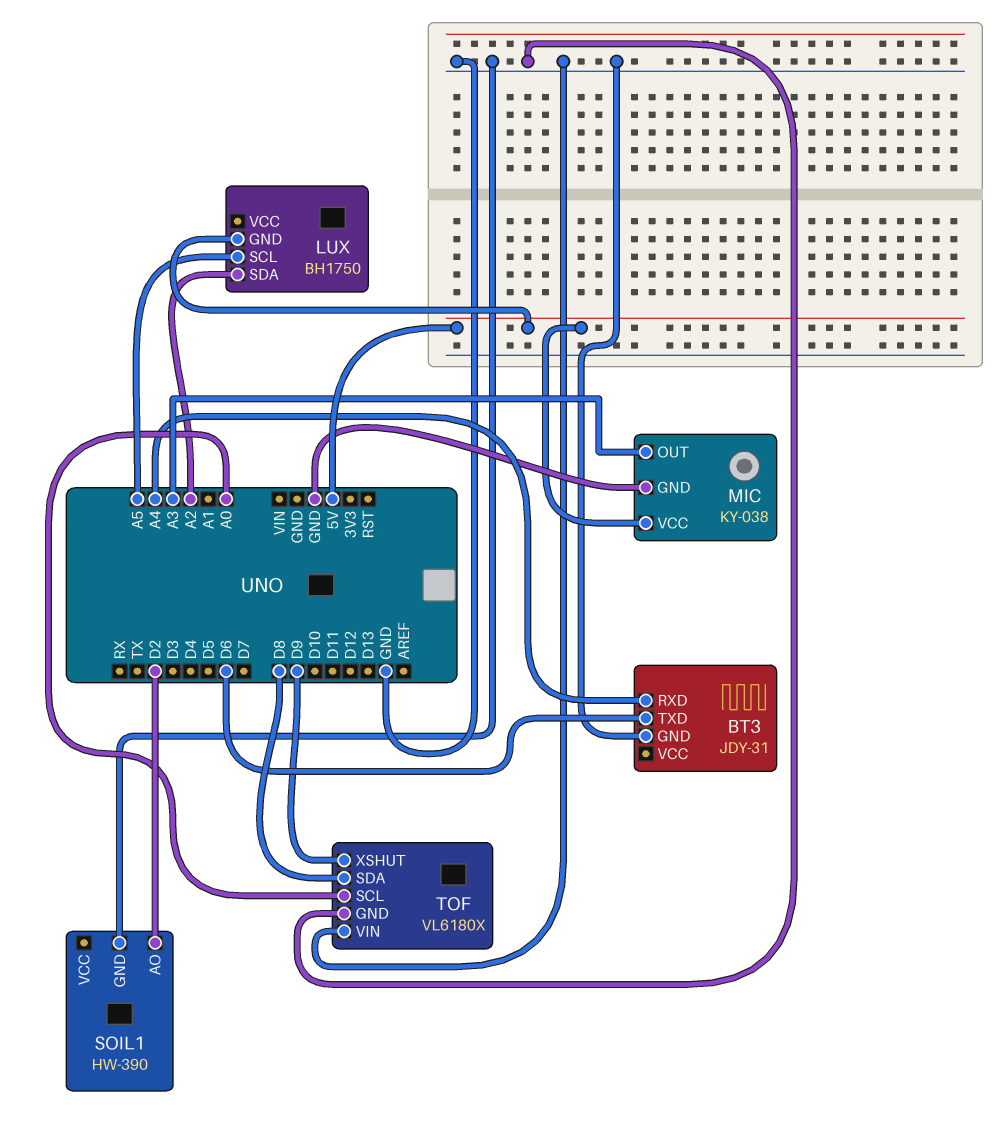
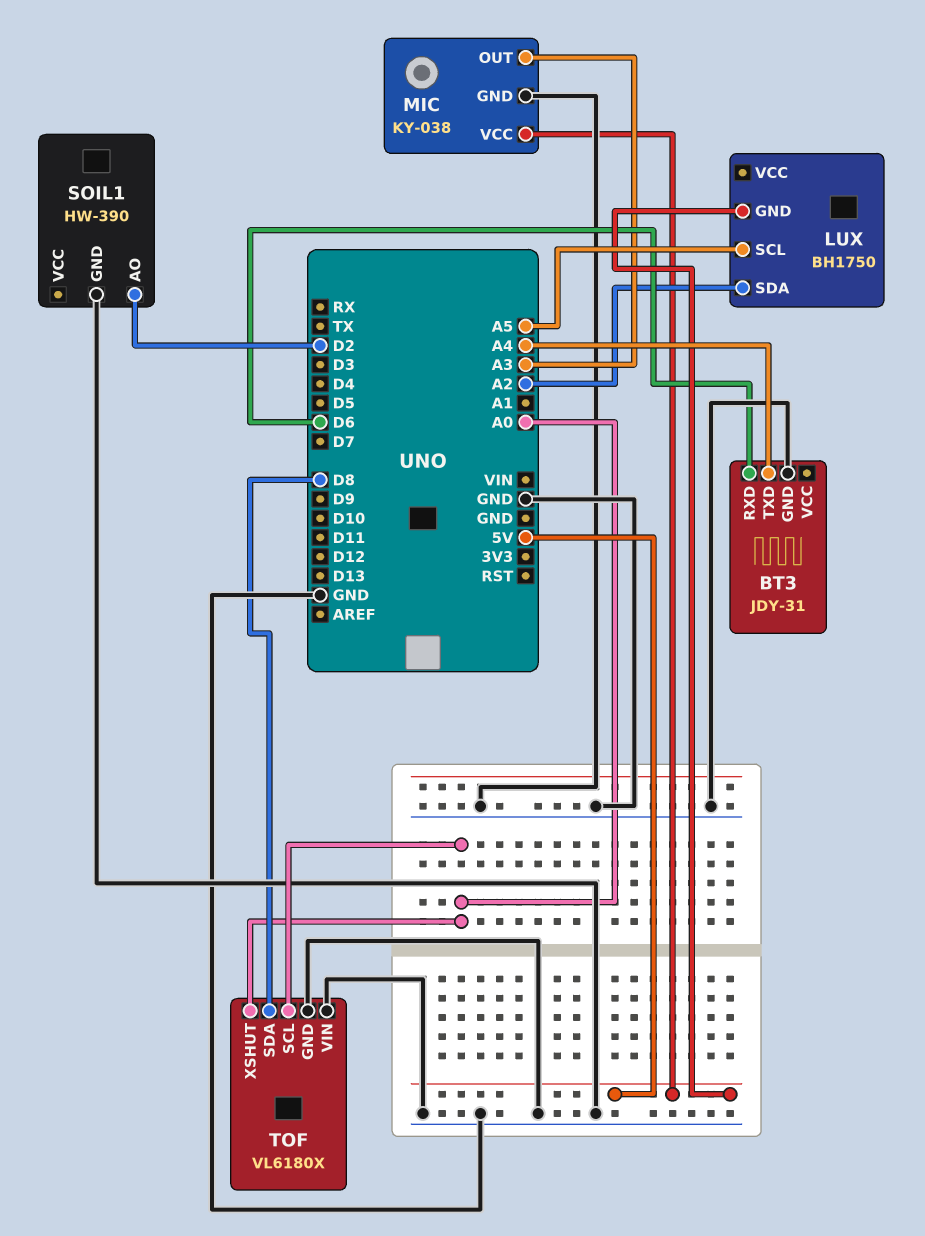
BT3 pin RXD: A4 -> D6
BT3 pin TXD: D6 -> A4
TOF pin XSHUT: D9 -> A0

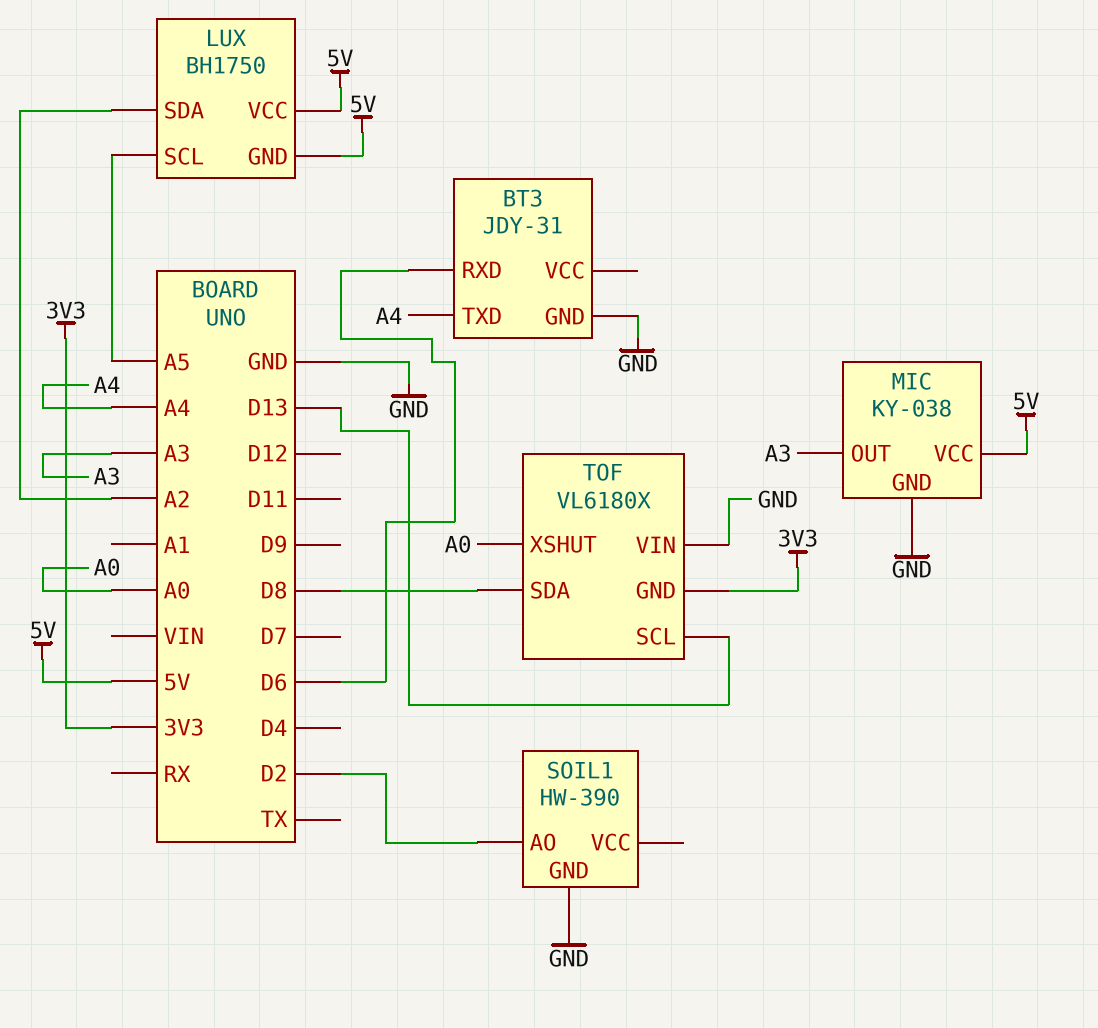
LUX pin VCC: none -> 5V
TOF pin GND: GND -> 3V3
TOF pin SCL: A0 -> D13

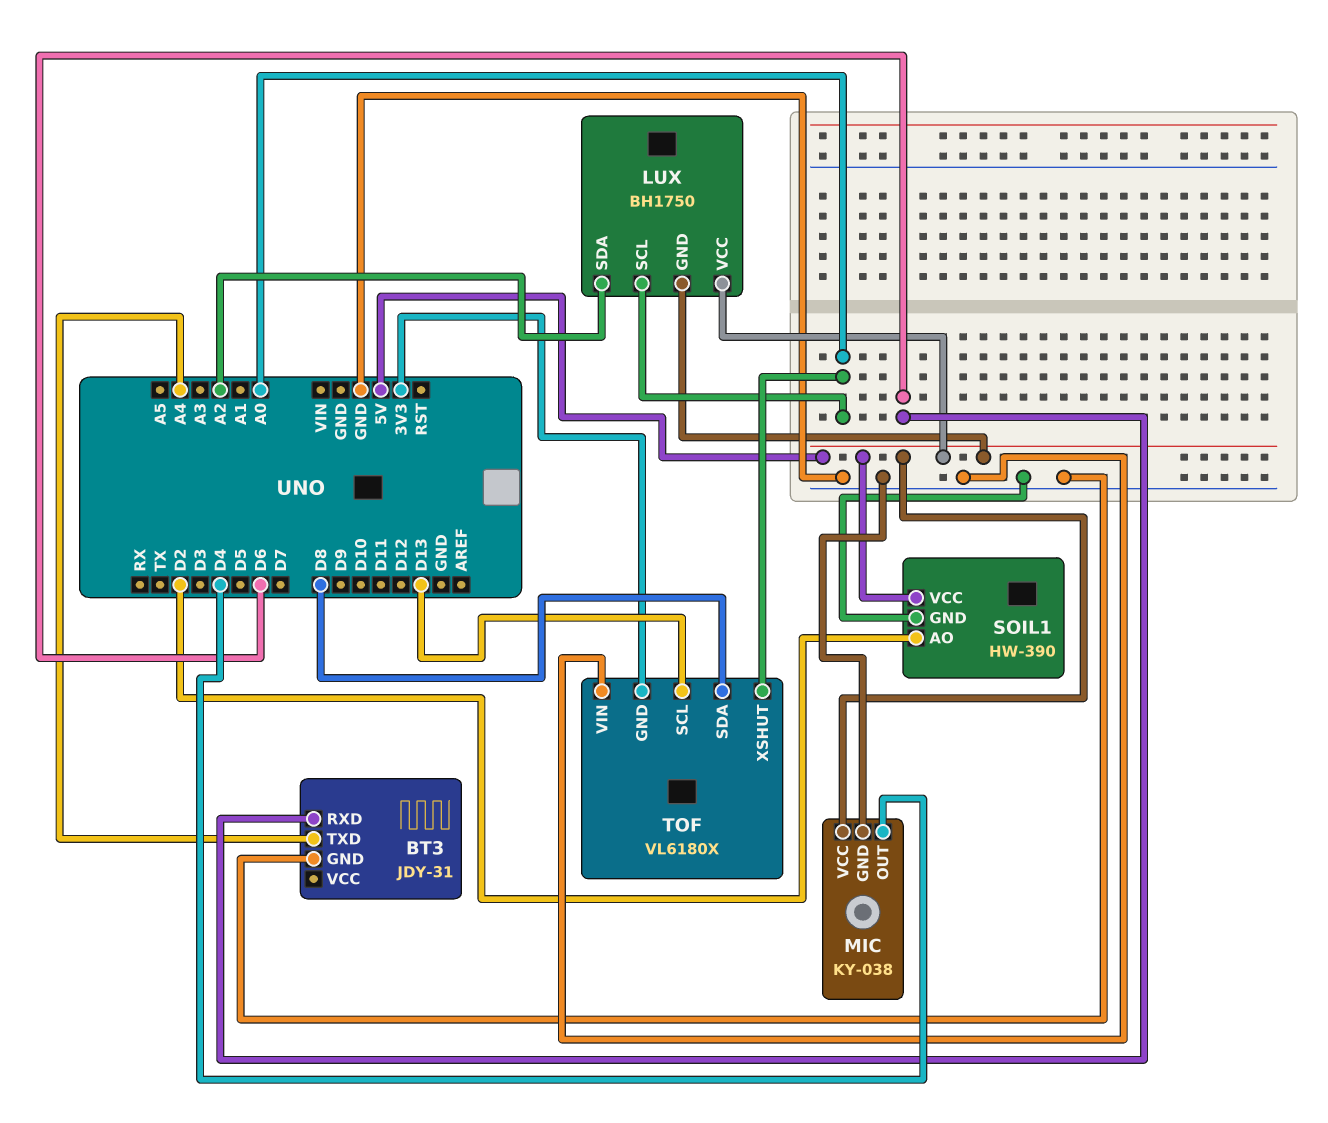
LUX pin SCL: A5 -> A0
MIC pin OUT: A3 -> D4
SOIL1 pin VCC: none -> 5V

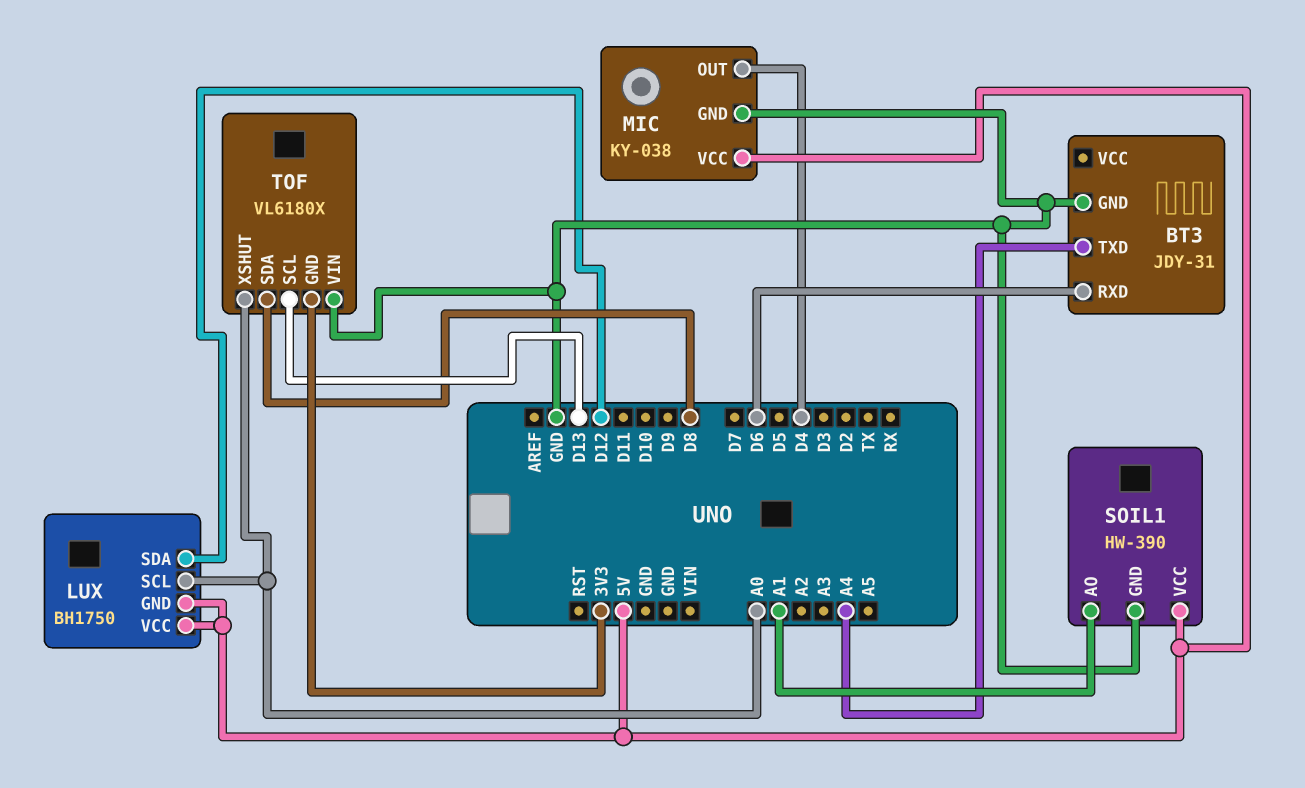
LUX pin SDA: A2 -> D12
SOIL1 pin AO: D2 -> A1

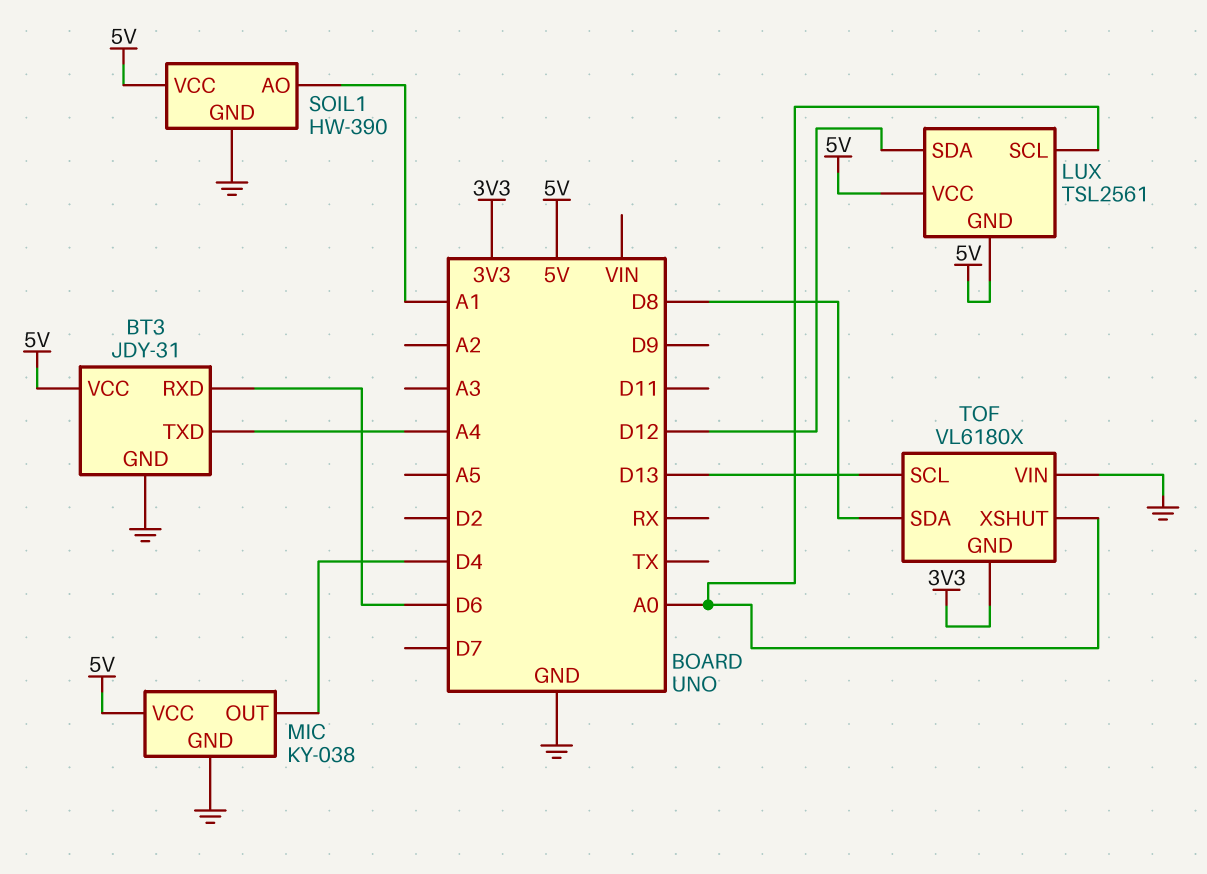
BT3 pin VCC: none -> 5V
LUX: BH1750 -> TSL2561

